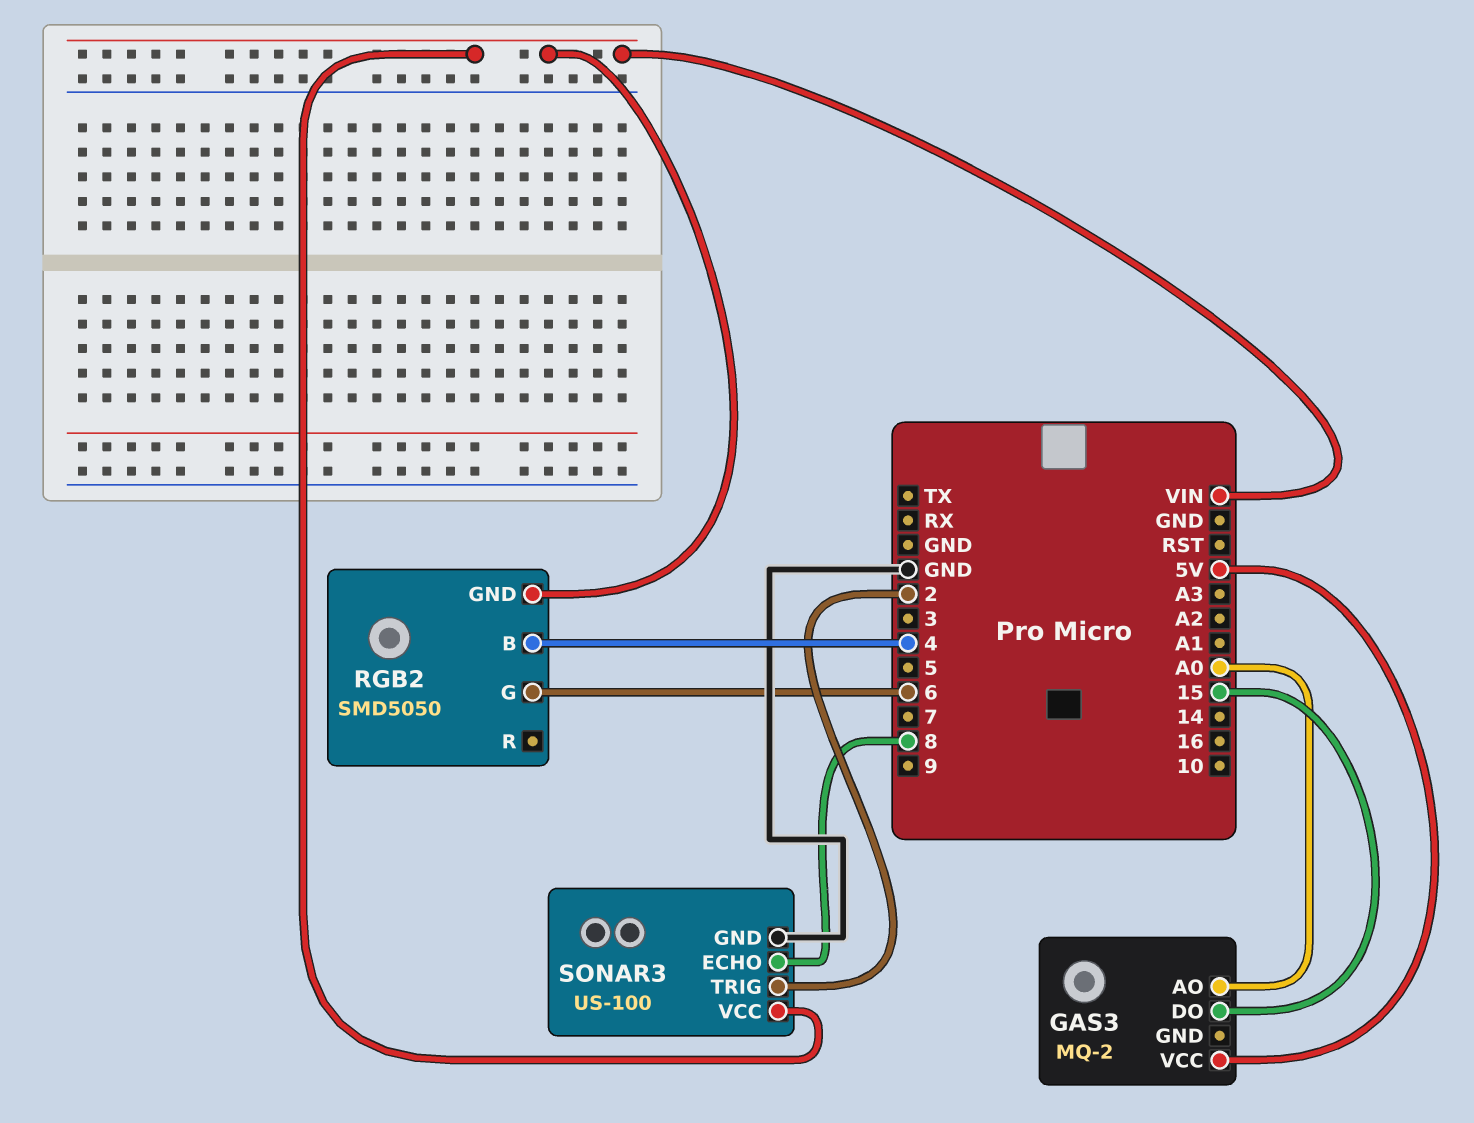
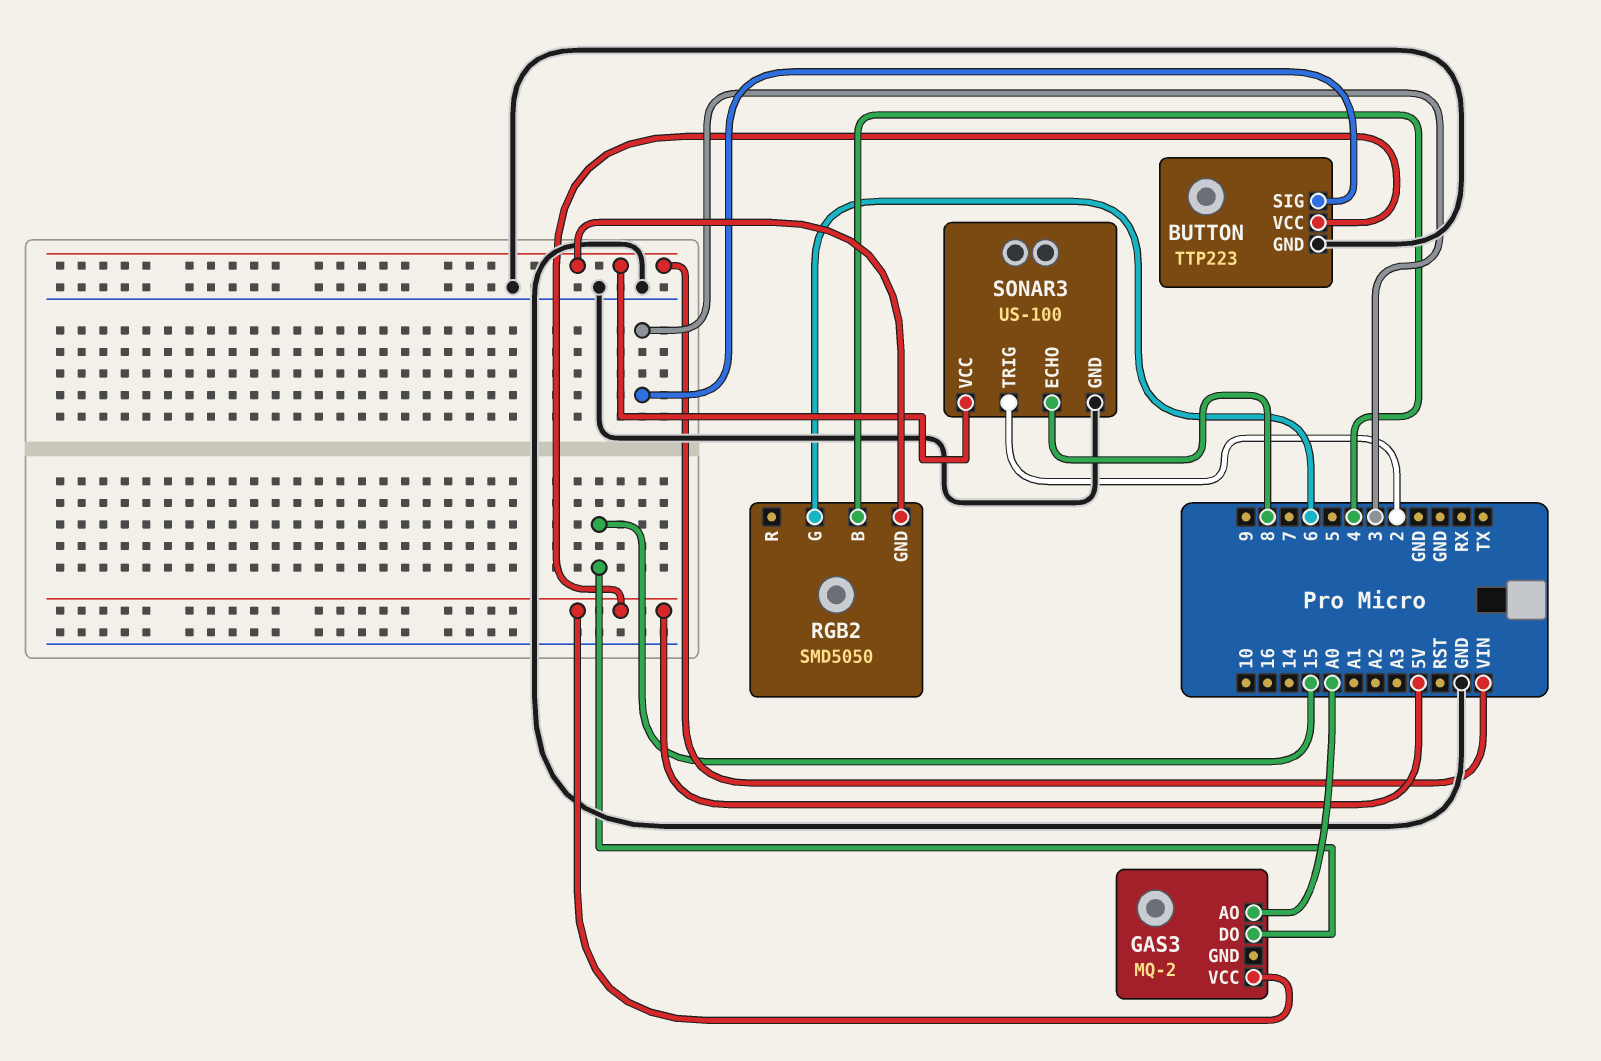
BUTTON: none -> TTP223
BUTTON pin GND: none -> GND
BUTTON pin SIG: none -> 3
BUTTON pin VCC: none -> 5V

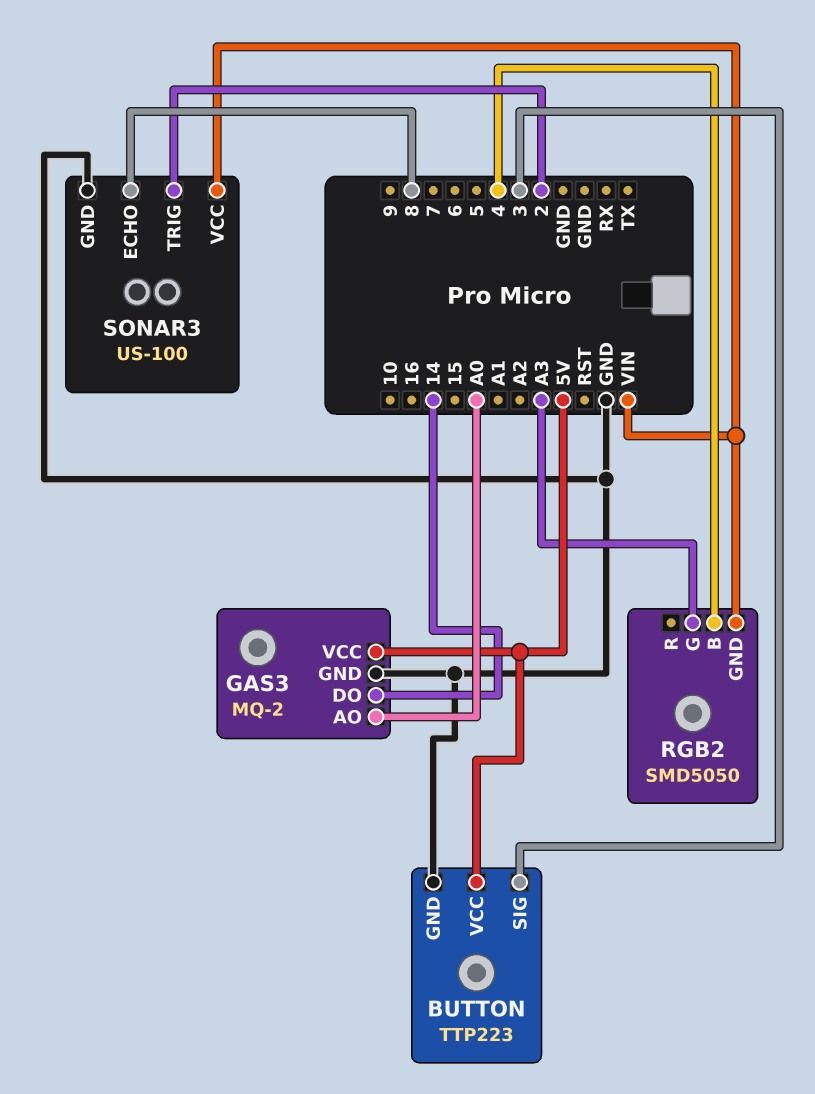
GAS3 pin DO: 15 -> 14
GAS3 pin GND: none -> GND
RGB2 pin G: 6 -> A3

